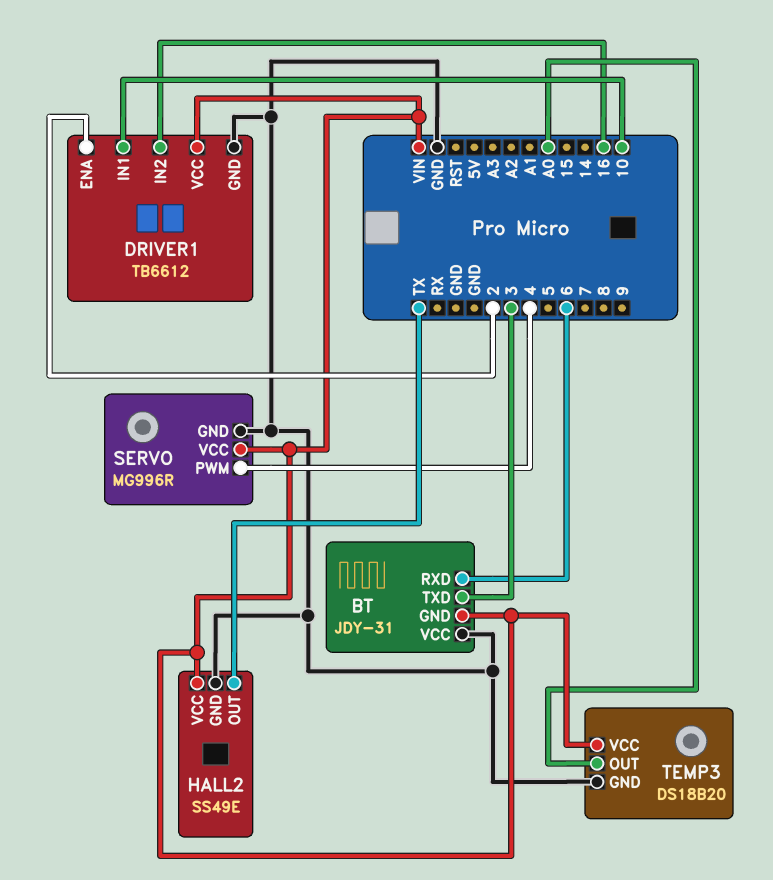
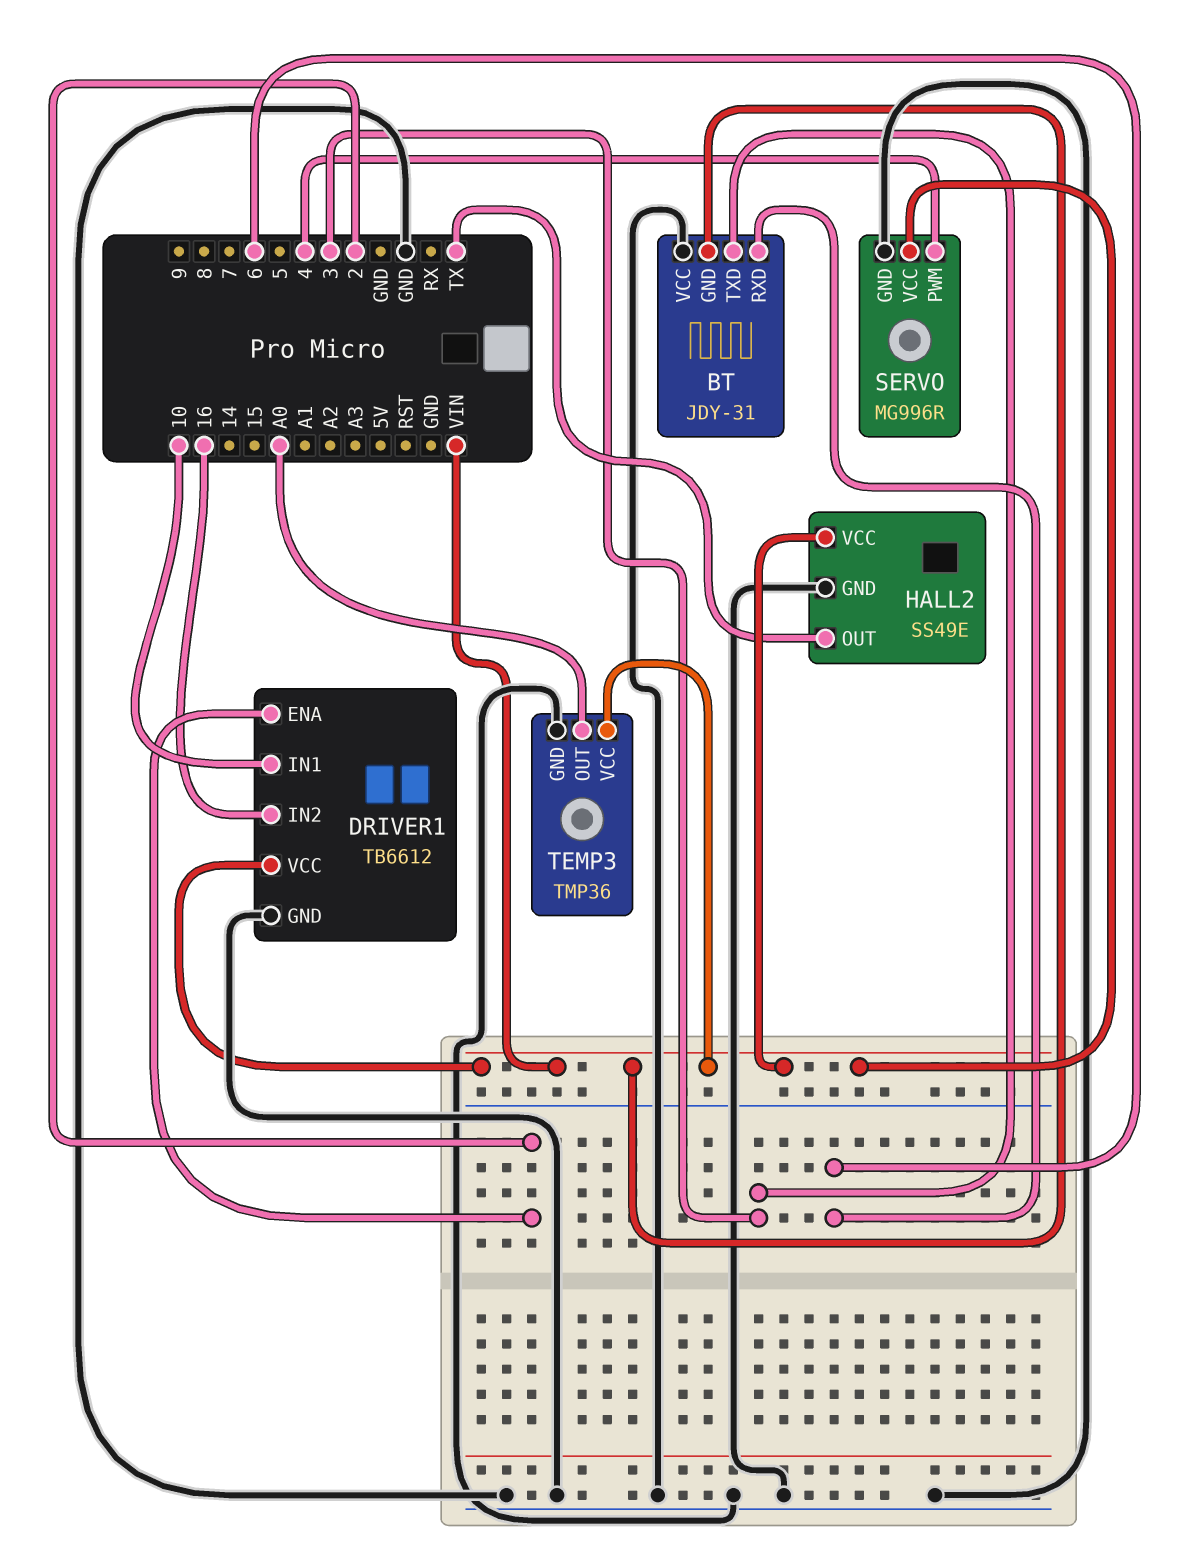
TEMP3: DS18B20 -> TMP36

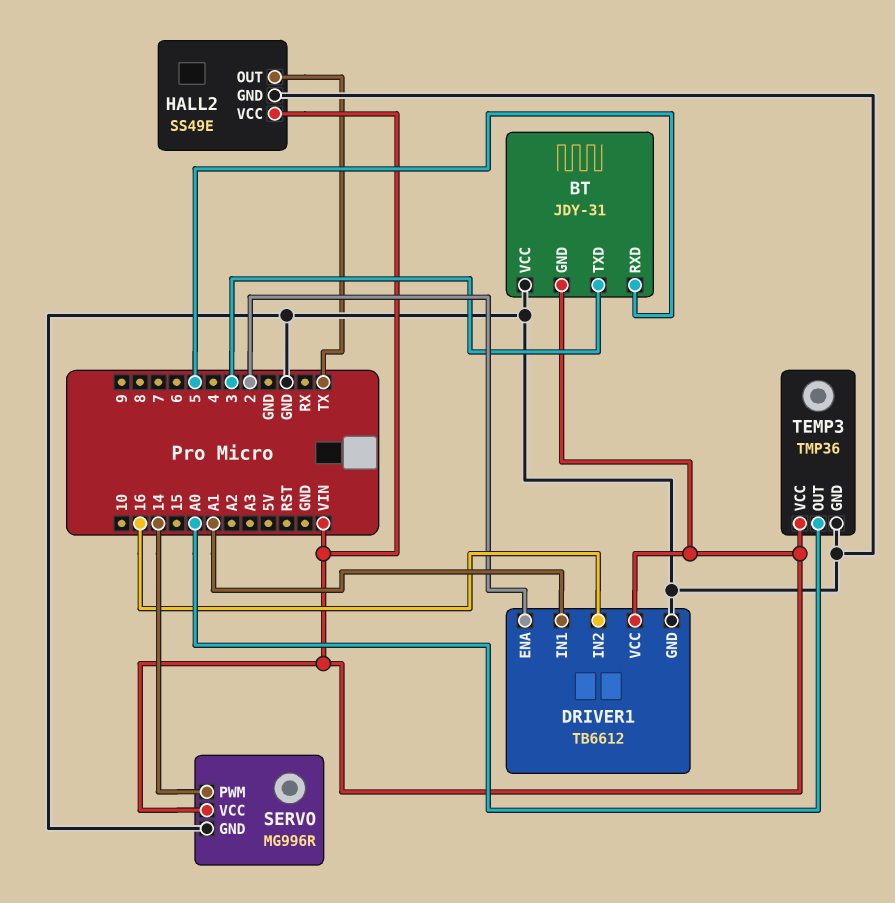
BT pin RXD: 6 -> 5
DRIVER1 pin IN1: 10 -> A1
SERVO pin PWM: 4 -> 14

